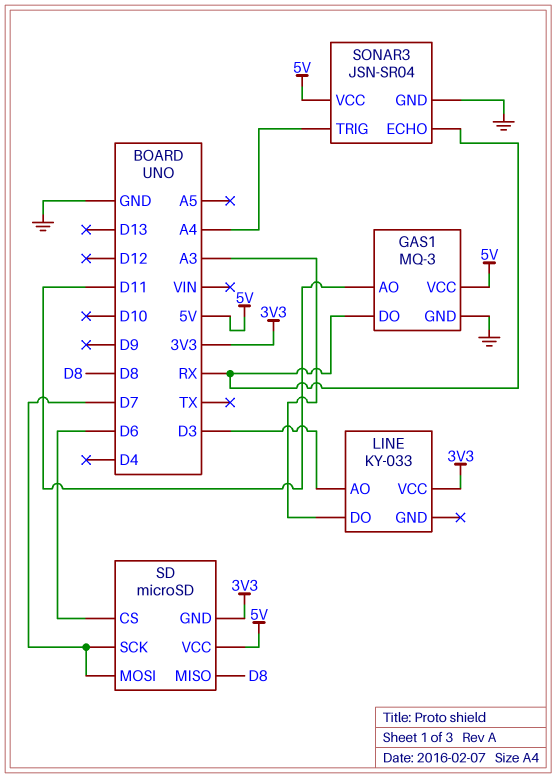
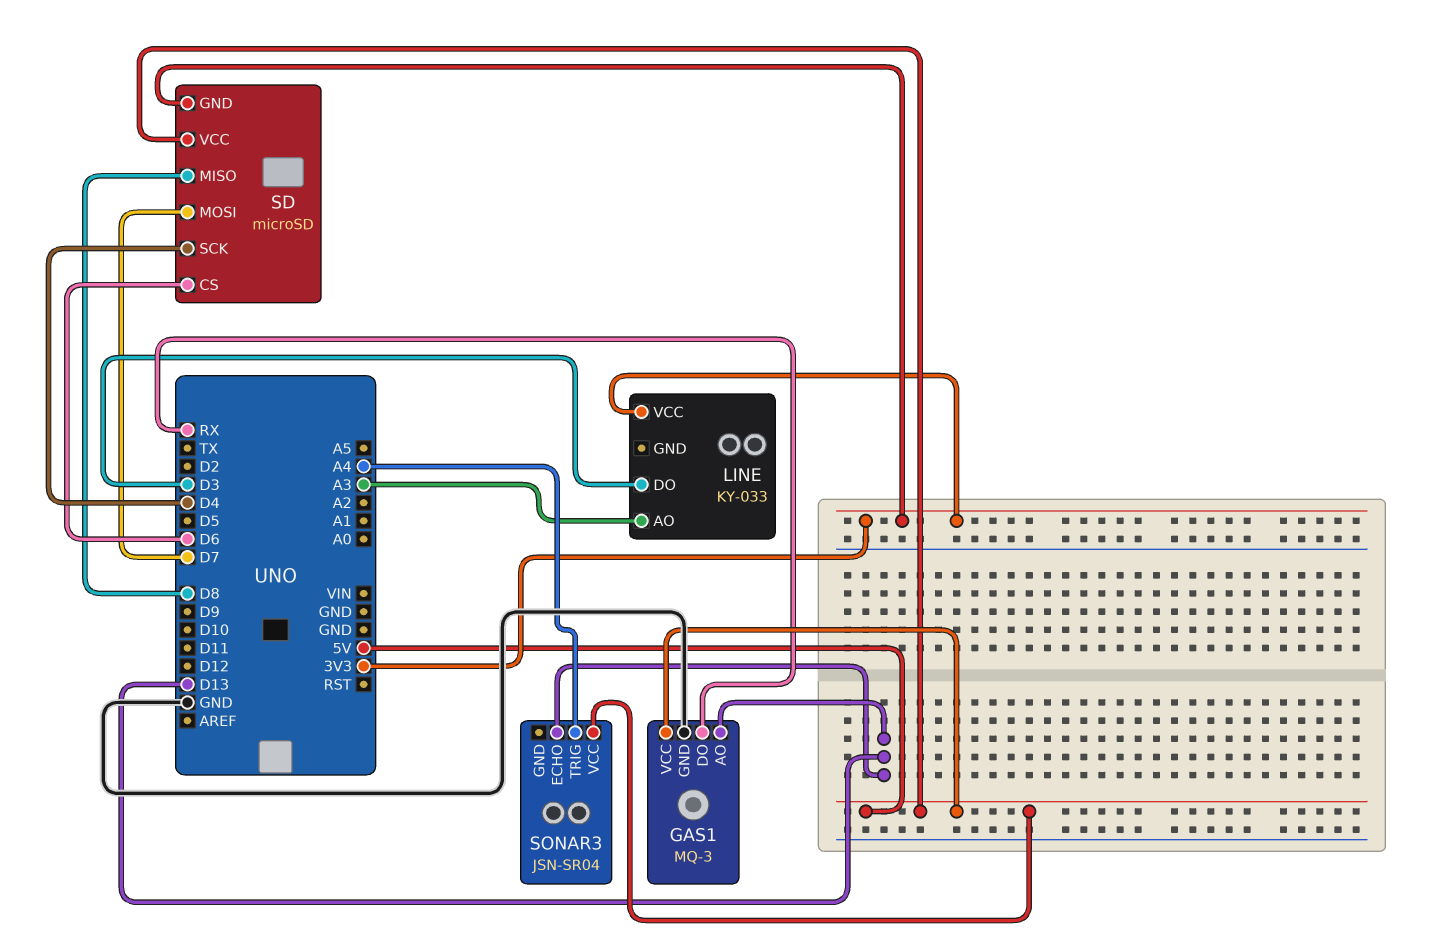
GAS1 pin AO: D11 -> D13
LINE pin AO: D3 -> A3
LINE pin DO: A3 -> D3
SD pin SCK: D7 -> D4
SONAR3 pin ECHO: RX -> D13
SONAR3 pin GND: GND -> none

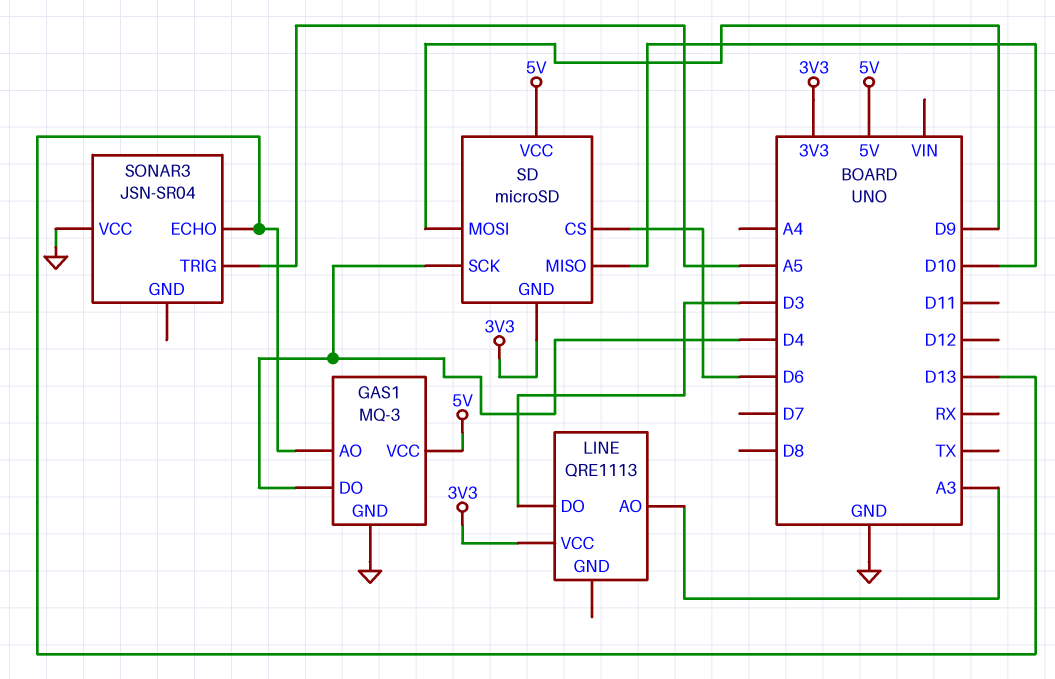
GAS1 pin DO: RX -> D4
LINE: KY-033 -> QRE1113
SD pin MISO: D8 -> D10
SD pin MOSI: D7 -> D9
SONAR3 pin TRIG: A4 -> A5
SONAR3 pin VCC: 5V -> GND

